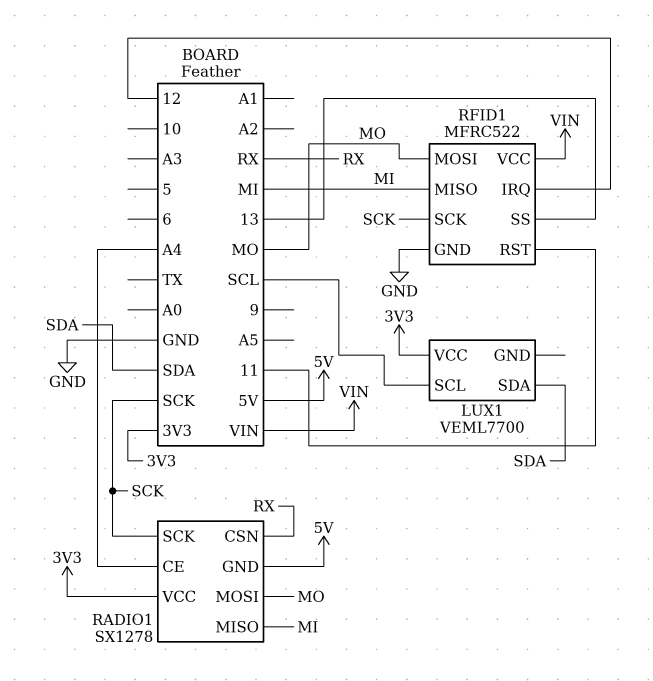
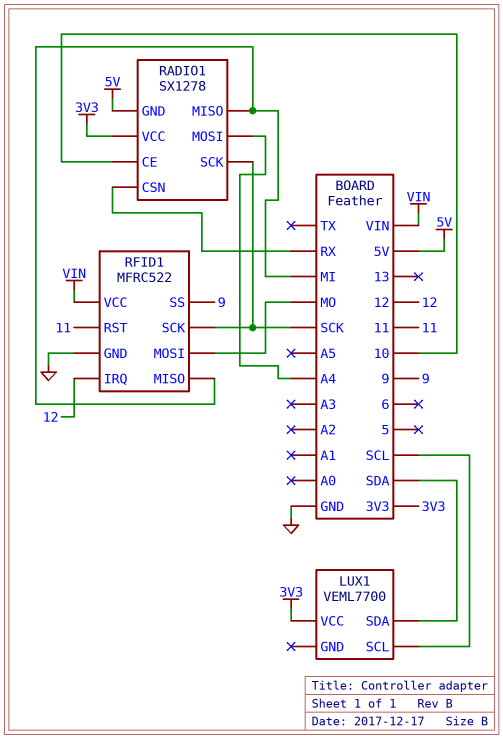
RADIO1 pin CE: A4 -> 10
RADIO1 pin MOSI: MO -> A4
RFID1 pin SS: 13 -> 9

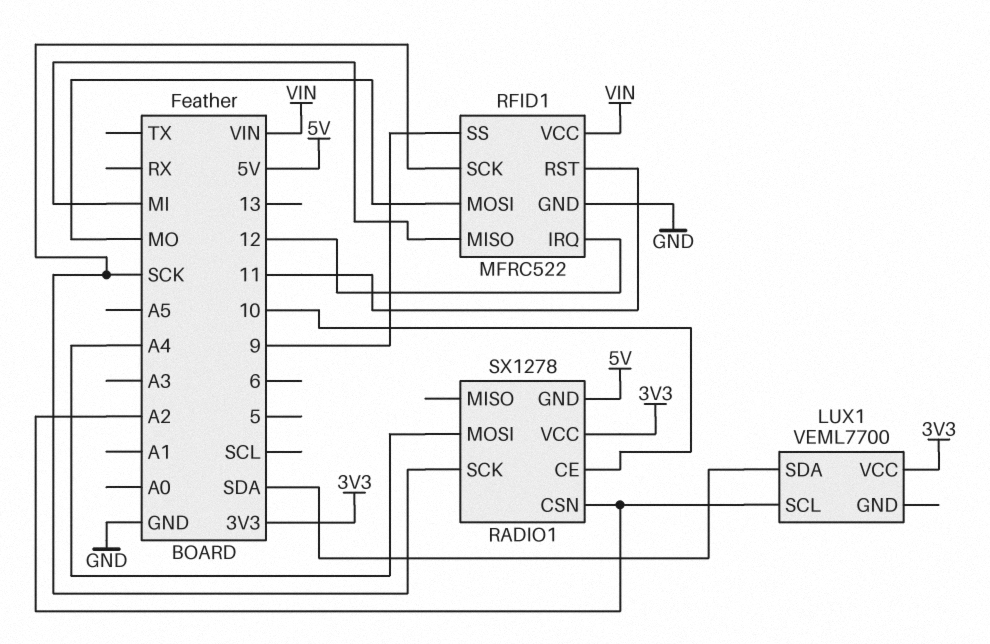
LUX1 pin SCL: SCL -> A2
RADIO1 pin CSN: RX -> A2
RADIO1 pin MISO: MI -> none

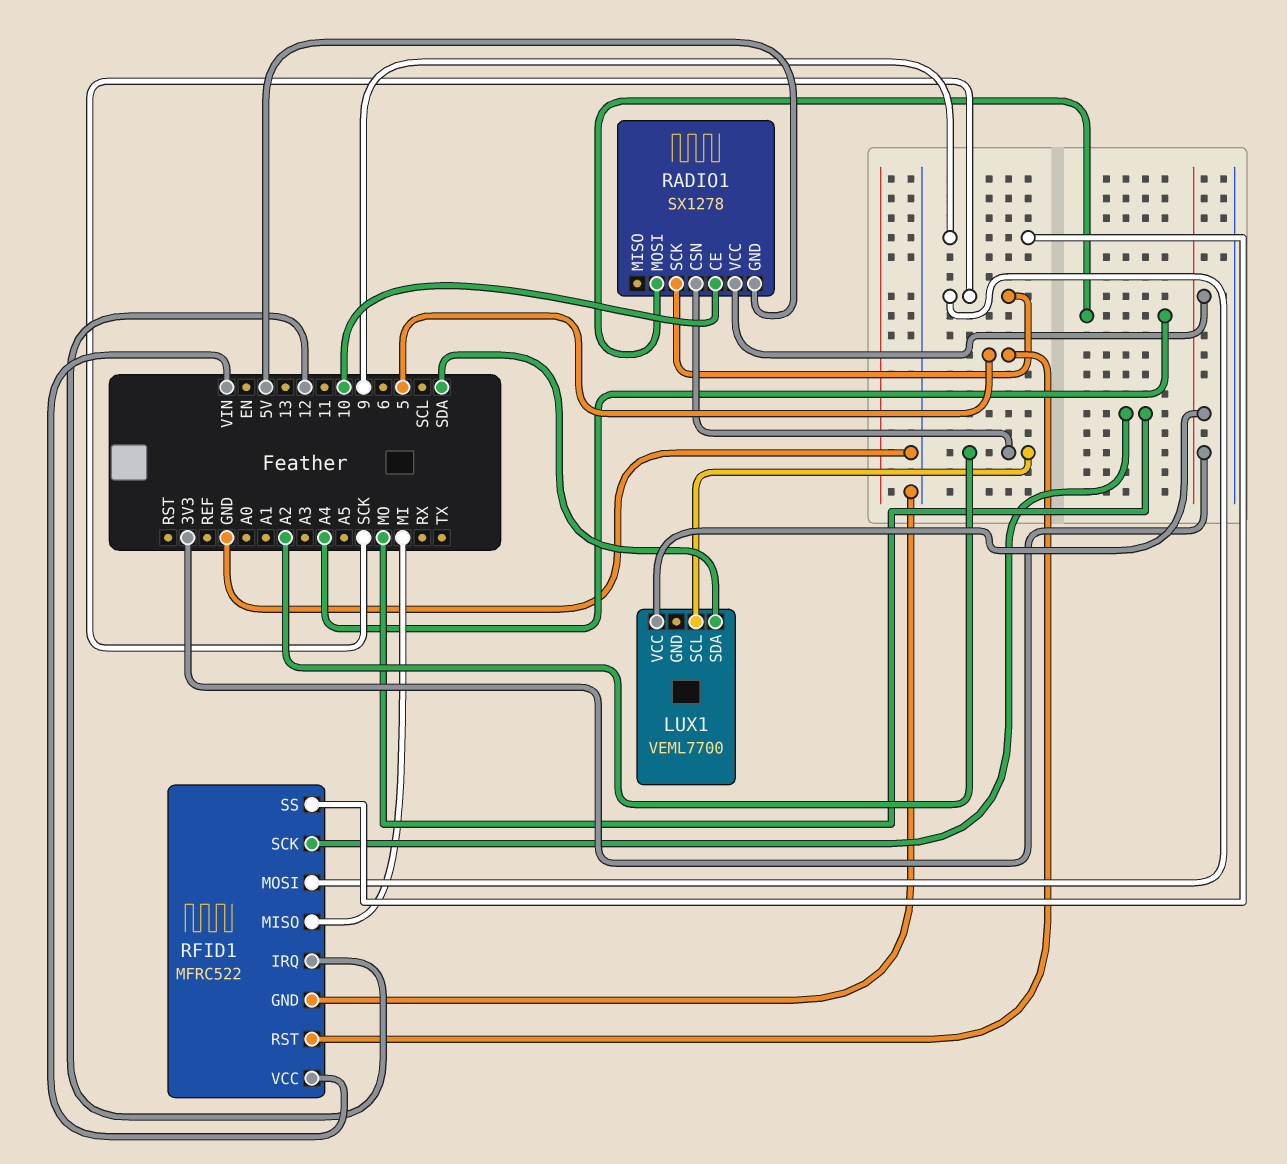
RFID1 pin MOSI: MO -> SCK
RFID1 pin RST: 11 -> 5
RFID1 pin SCK: SCK -> MO

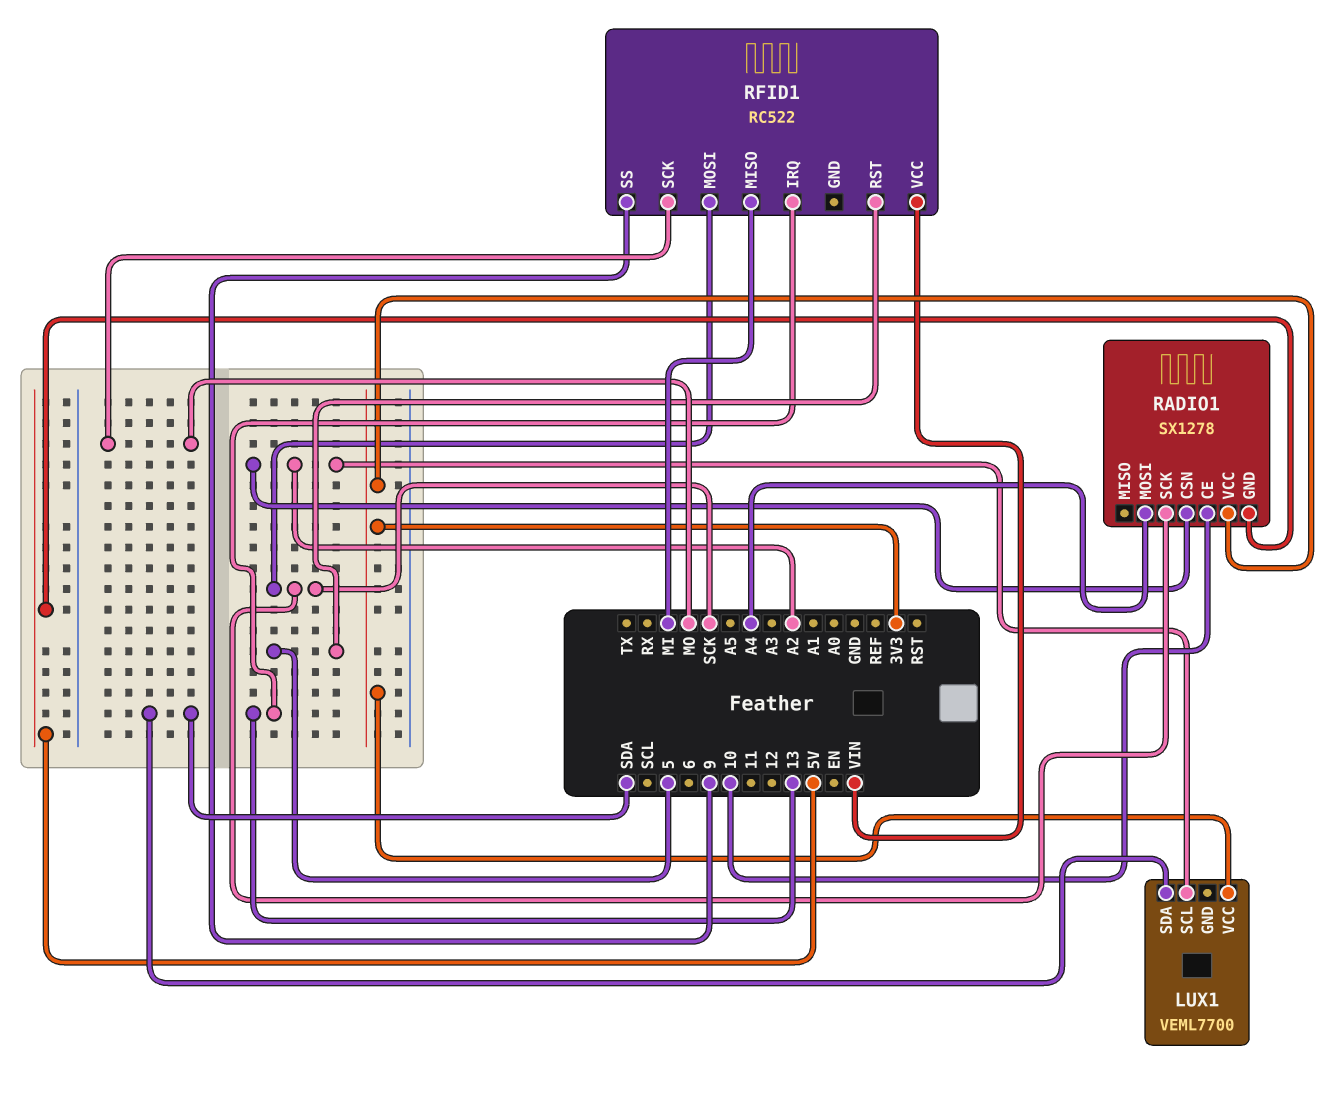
RFID1: MFRC522 -> RC522
RFID1 pin GND: GND -> none
RFID1 pin IRQ: 12 -> 13

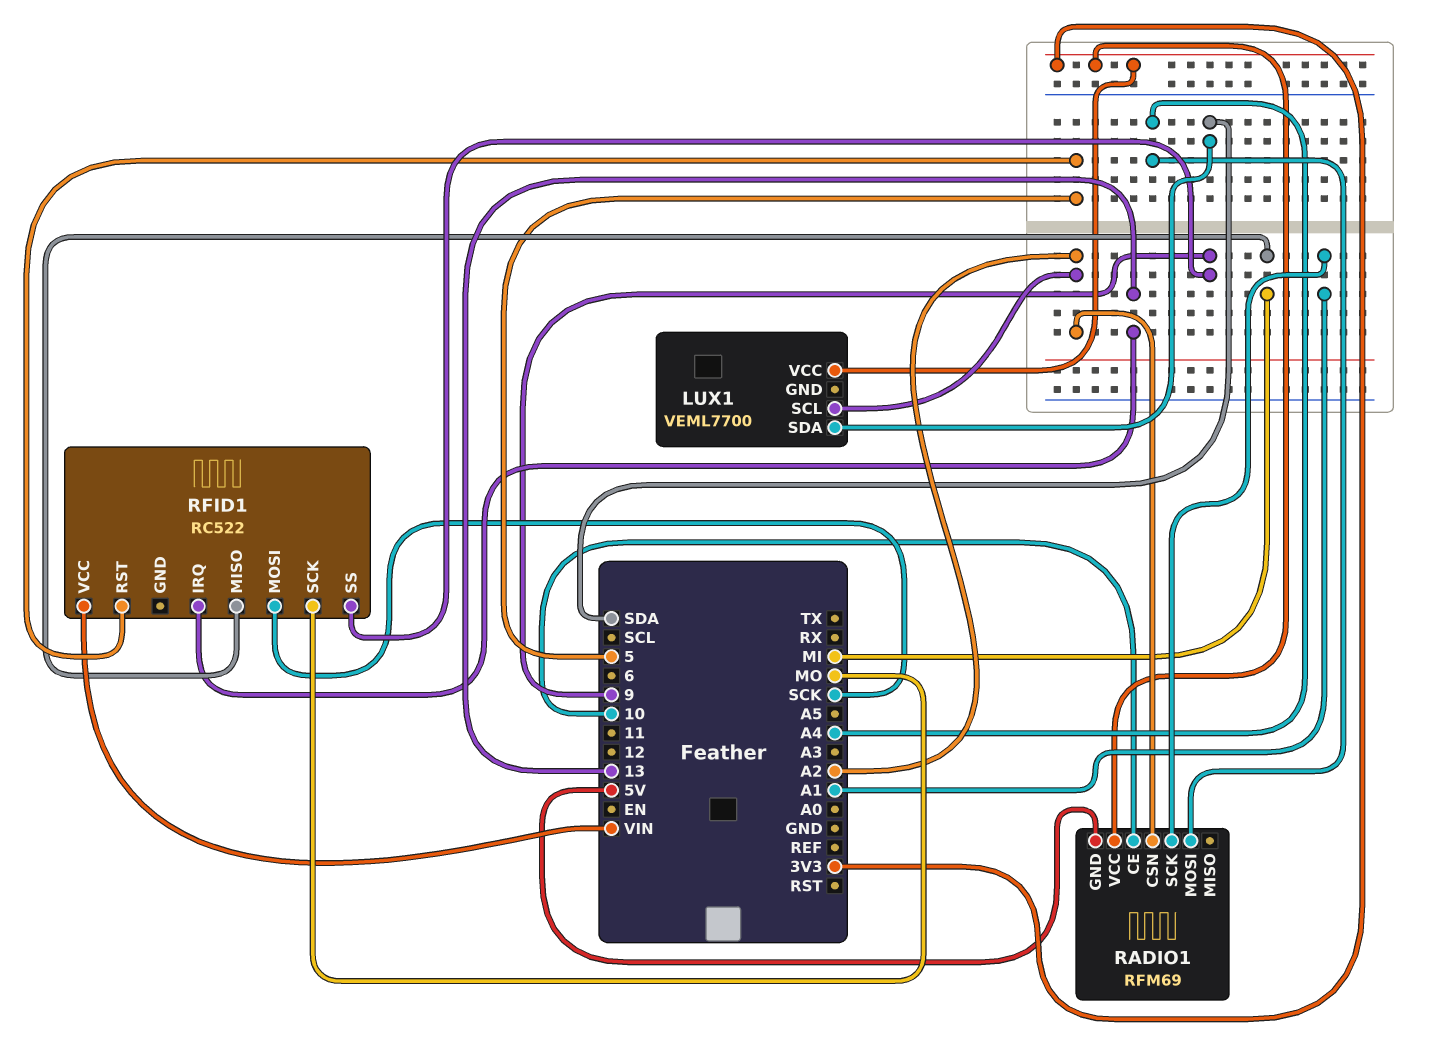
RADIO1: SX1278 -> RFM69
RADIO1 pin SCK: SCK -> A1

